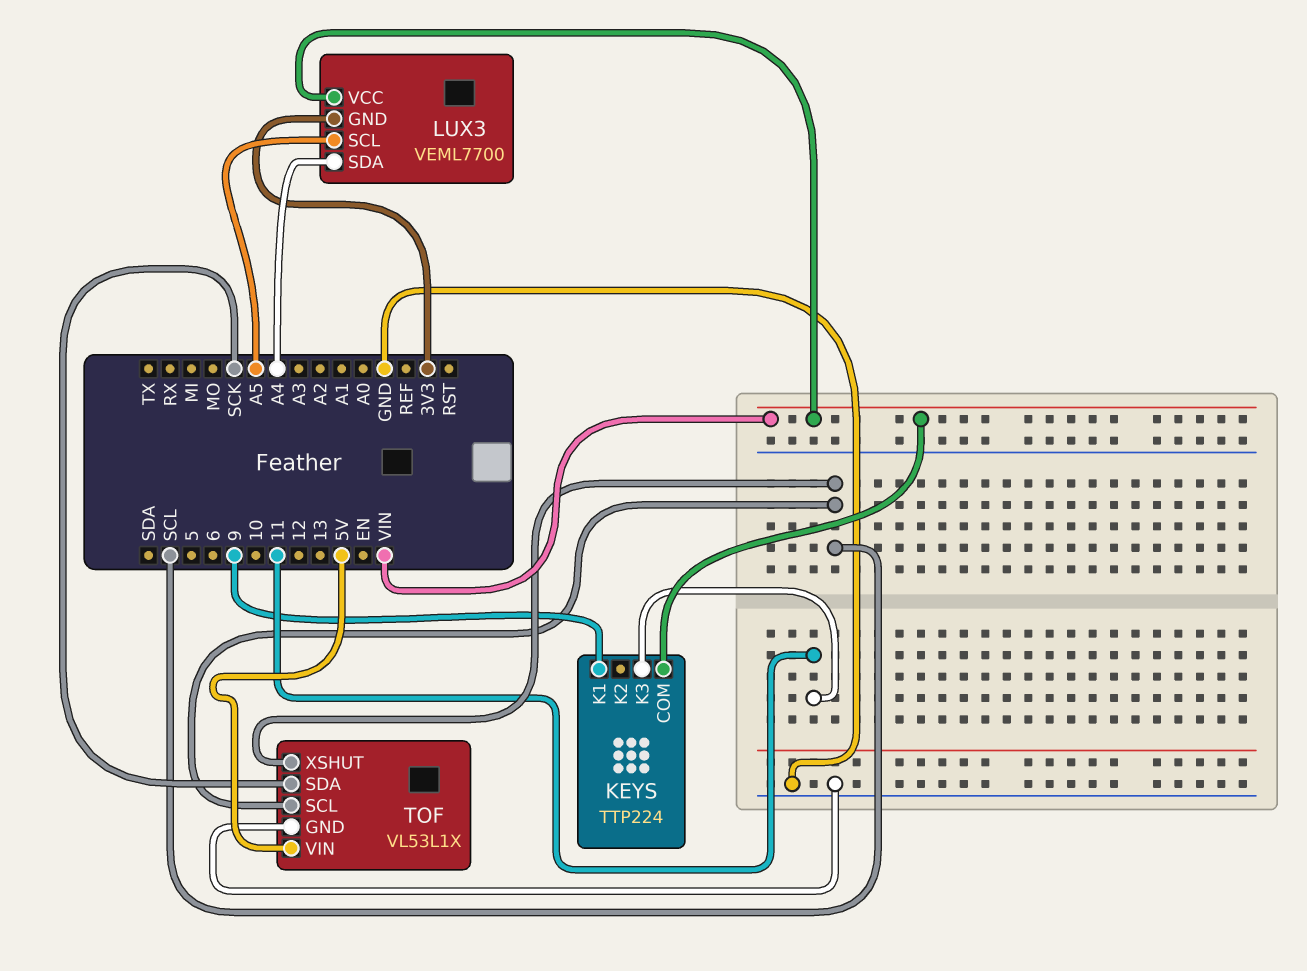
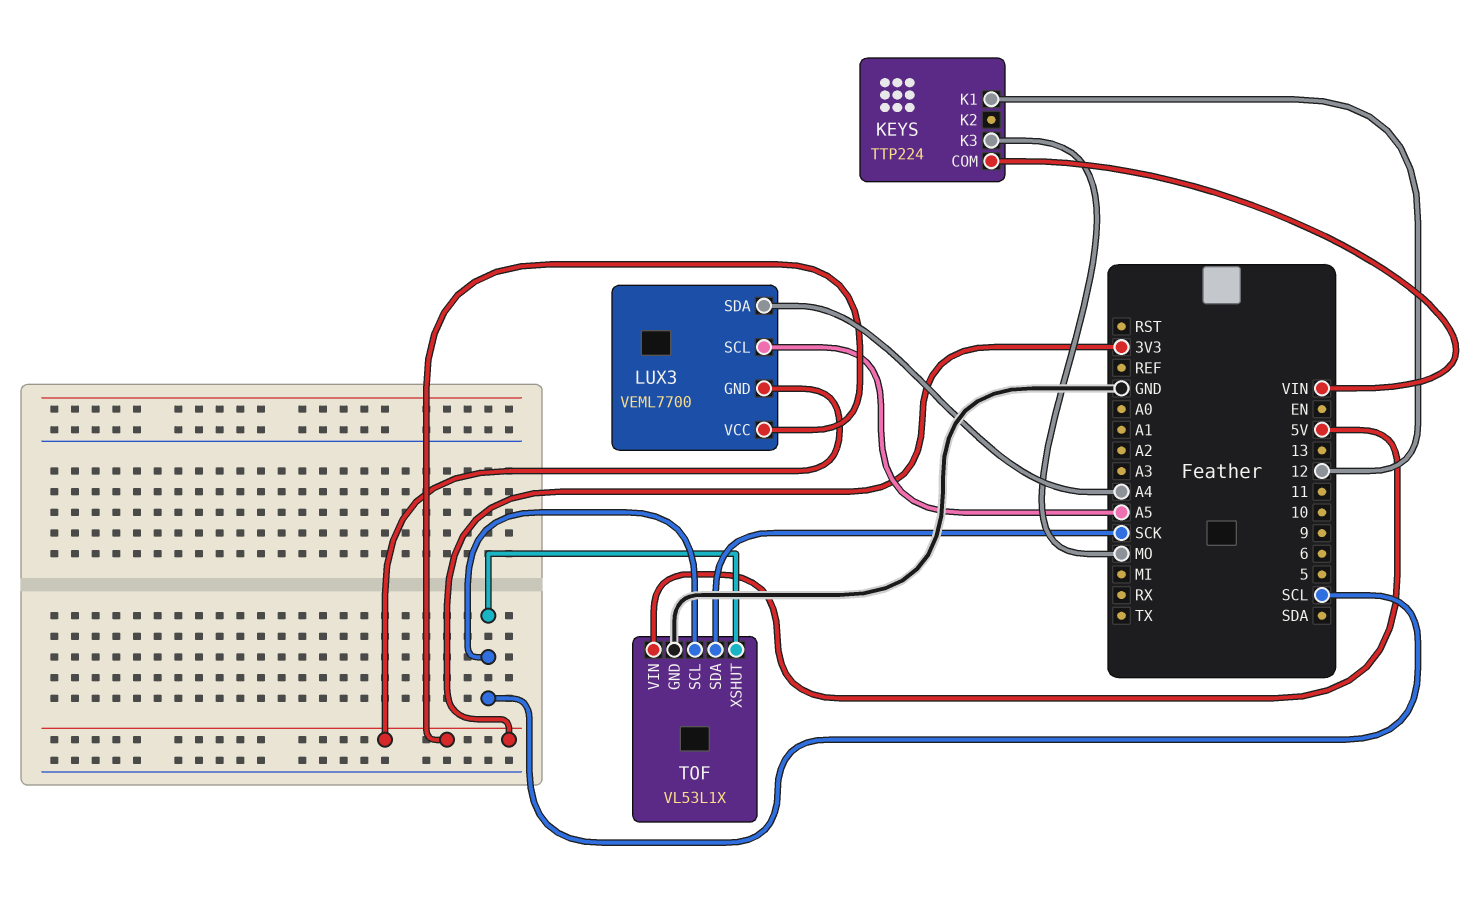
KEYS pin K1: 9 -> 12
KEYS pin K3: 11 -> MO
LUX3 pin VCC: VIN -> 3V3

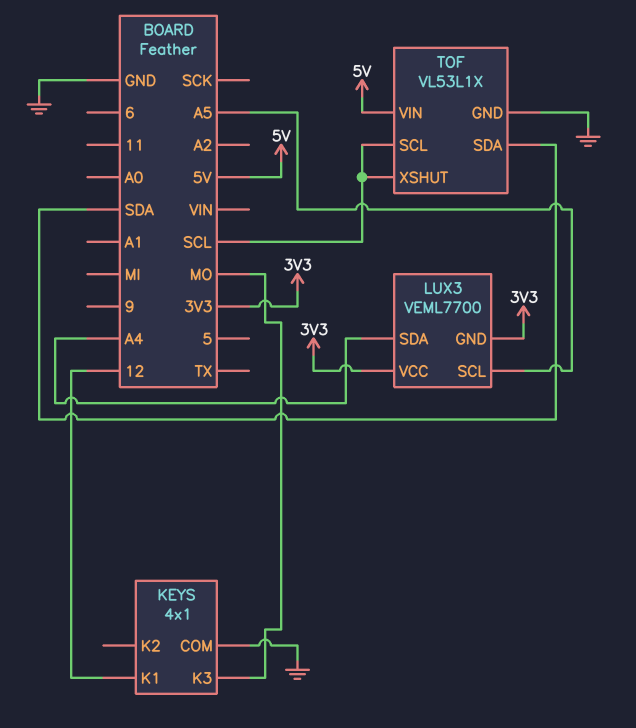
KEYS: TTP224 -> 4x1
KEYS pin COM: VIN -> GND
TOF pin SDA: SCK -> SDA

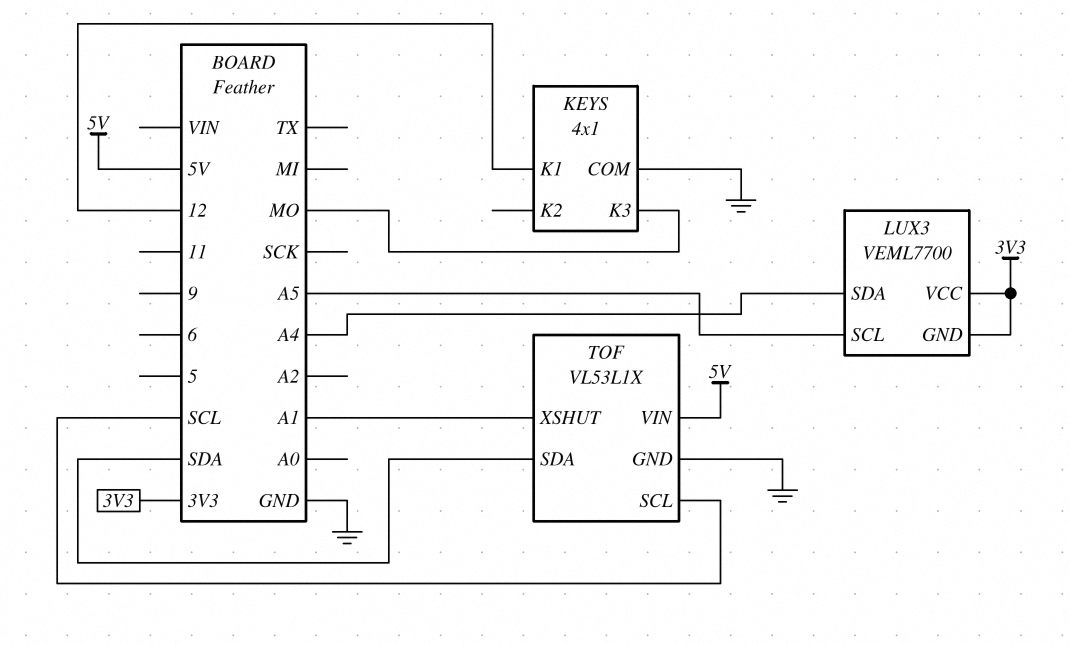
TOF pin XSHUT: SCL -> A1

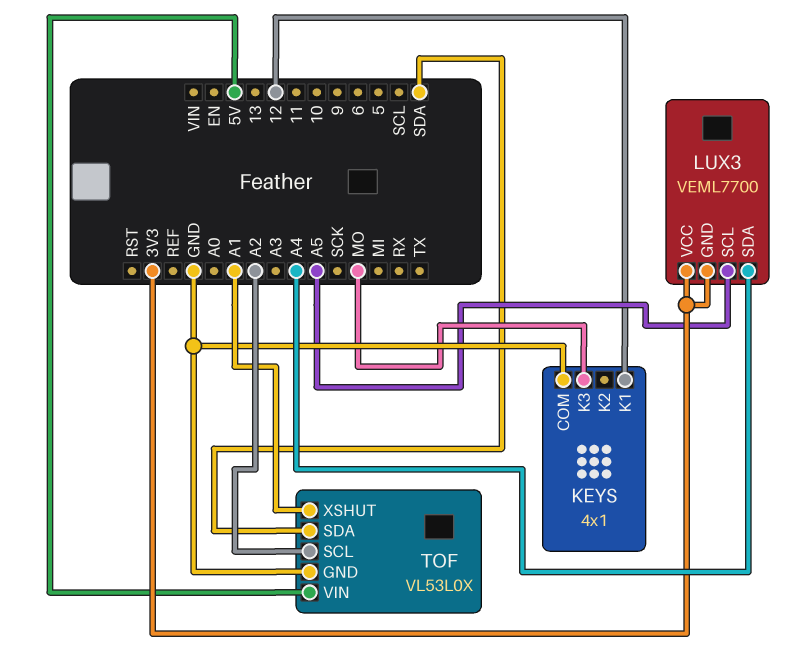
TOF: VL53L1X -> VL53L0X
TOF pin SCL: SCL -> A2

